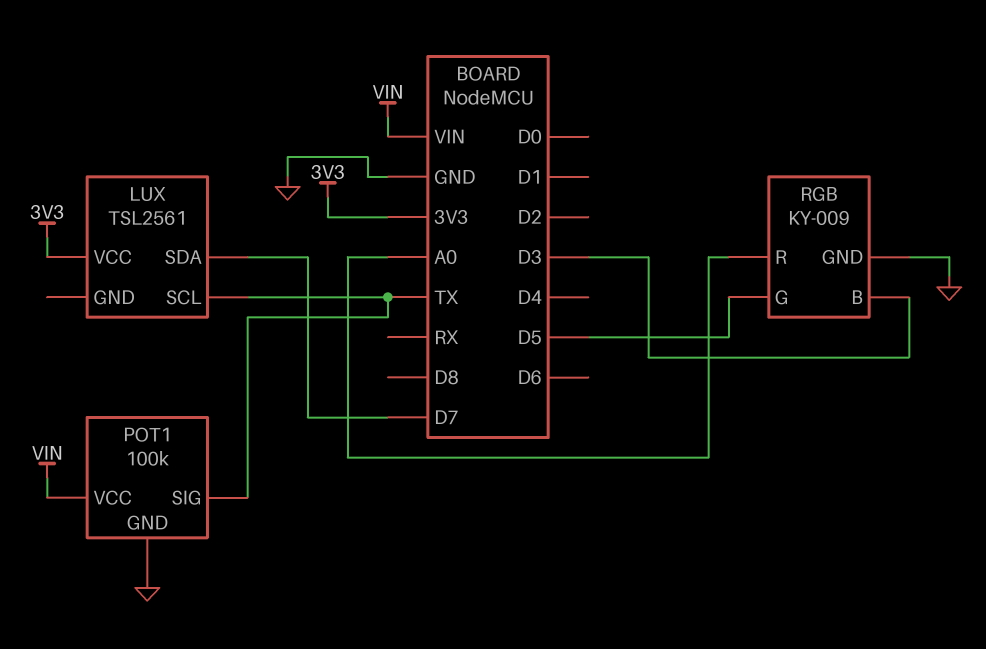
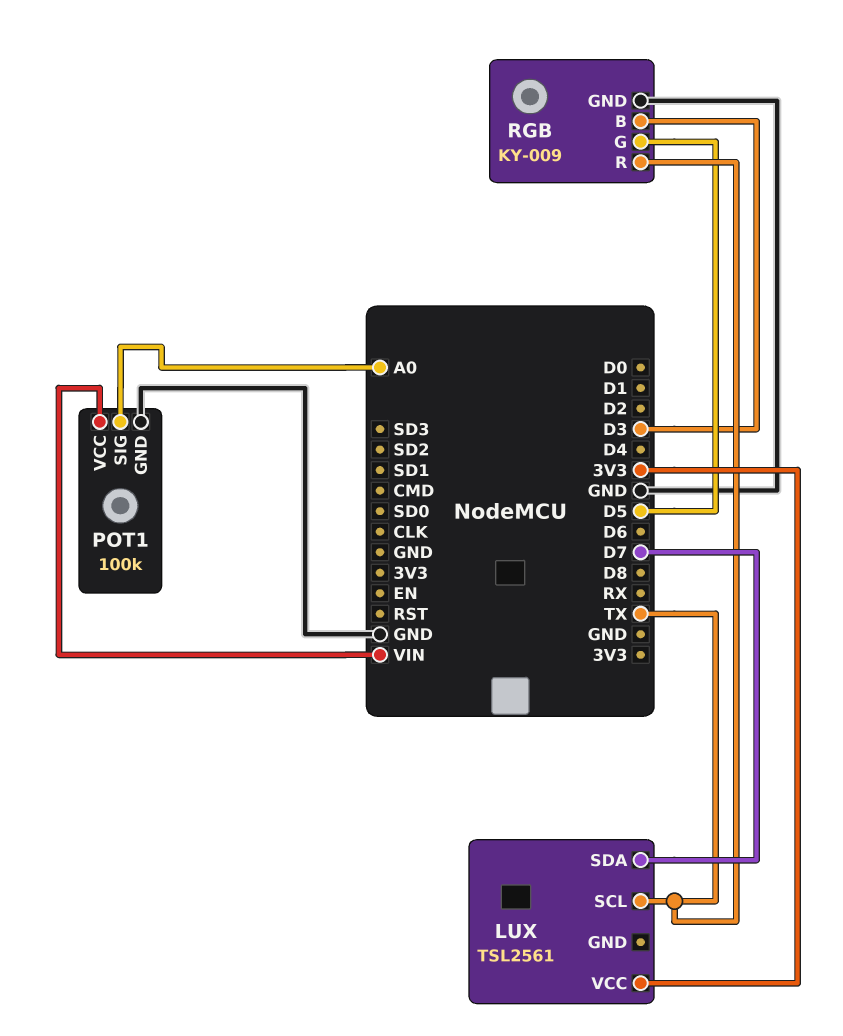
POT1 pin SIG: TX -> A0
RGB pin R: A0 -> TX

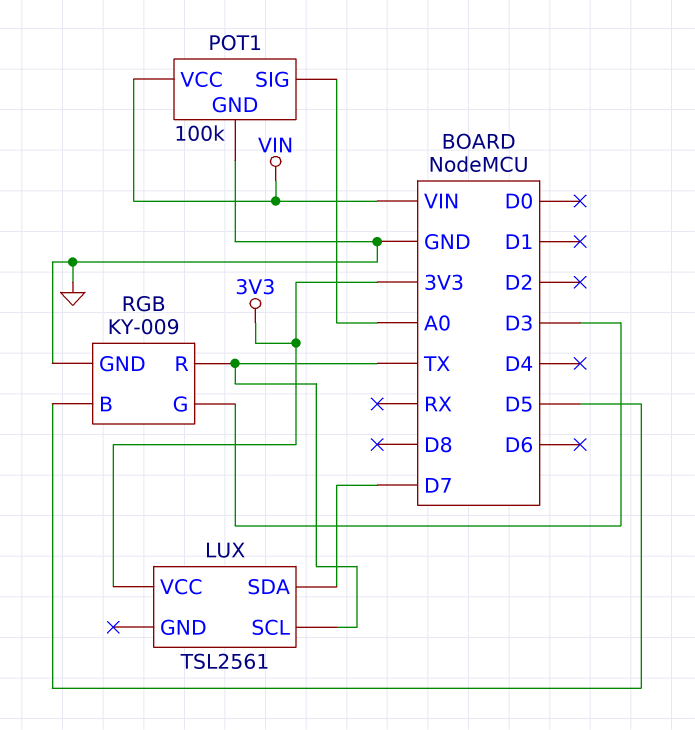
RGB pin B: D3 -> D5
RGB pin G: D5 -> D3

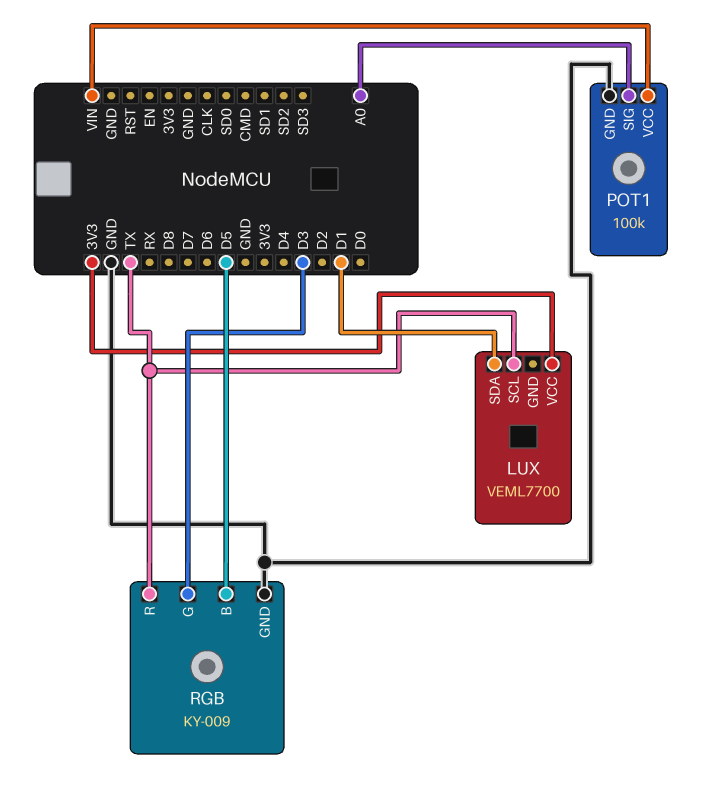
LUX: TSL2561 -> VEML7700
LUX pin SDA: D7 -> D1

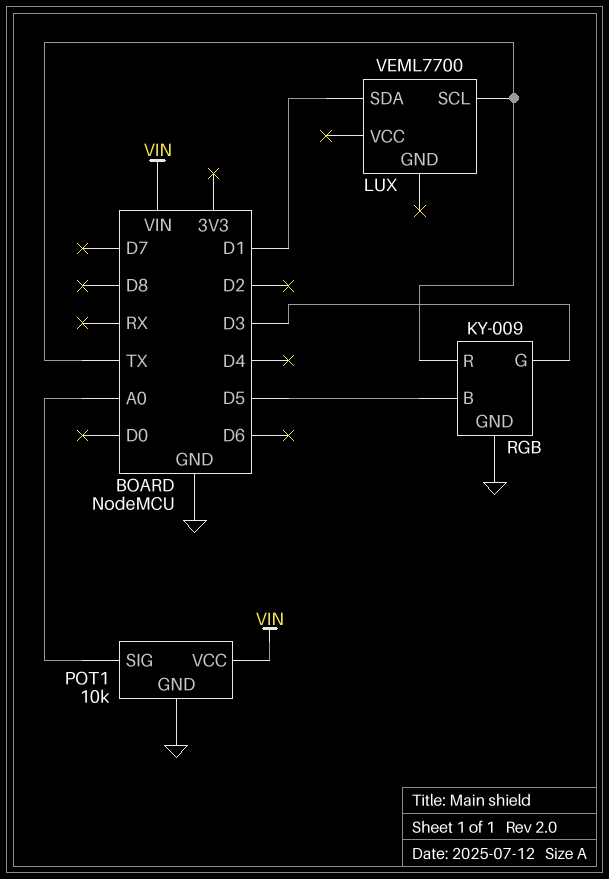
LUX pin VCC: 3V3 -> none
POT1: 100k -> 10k

